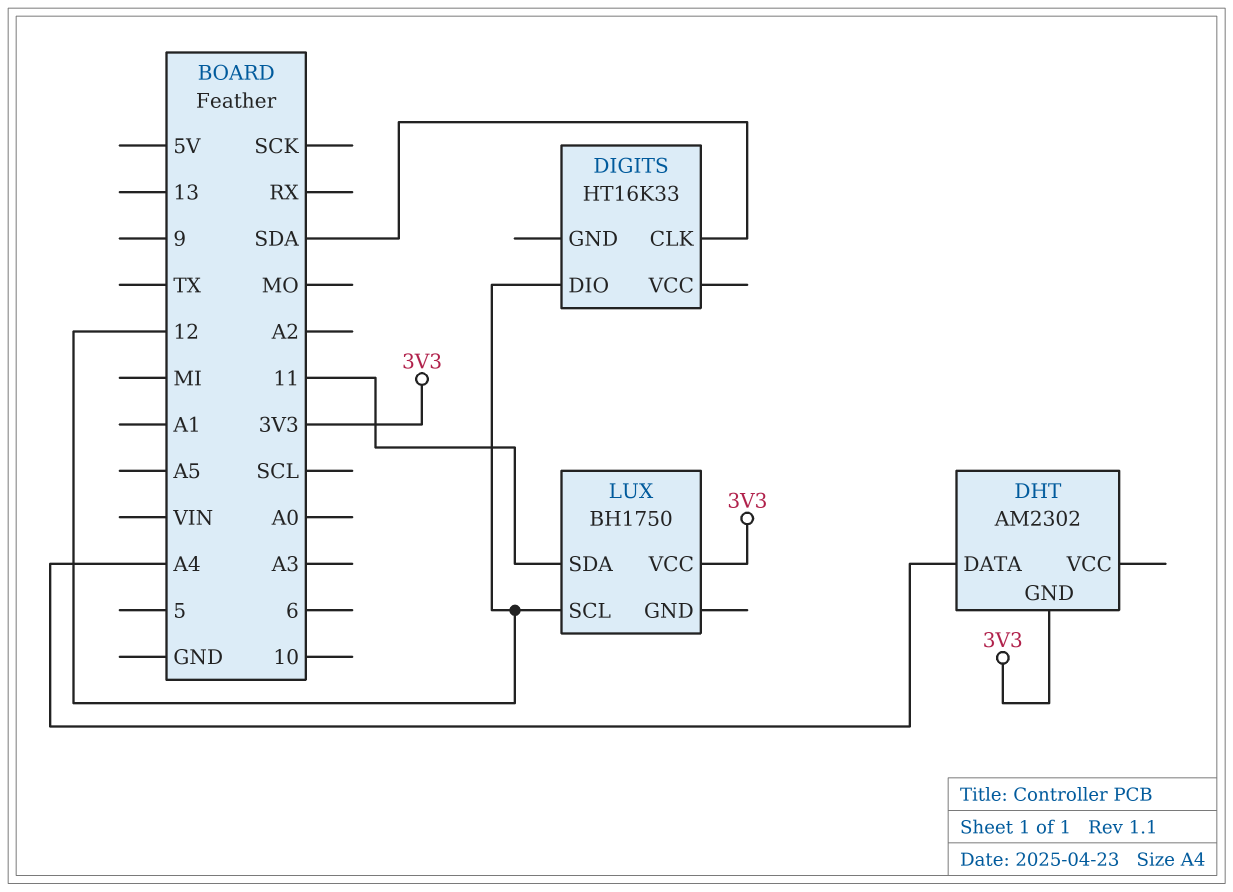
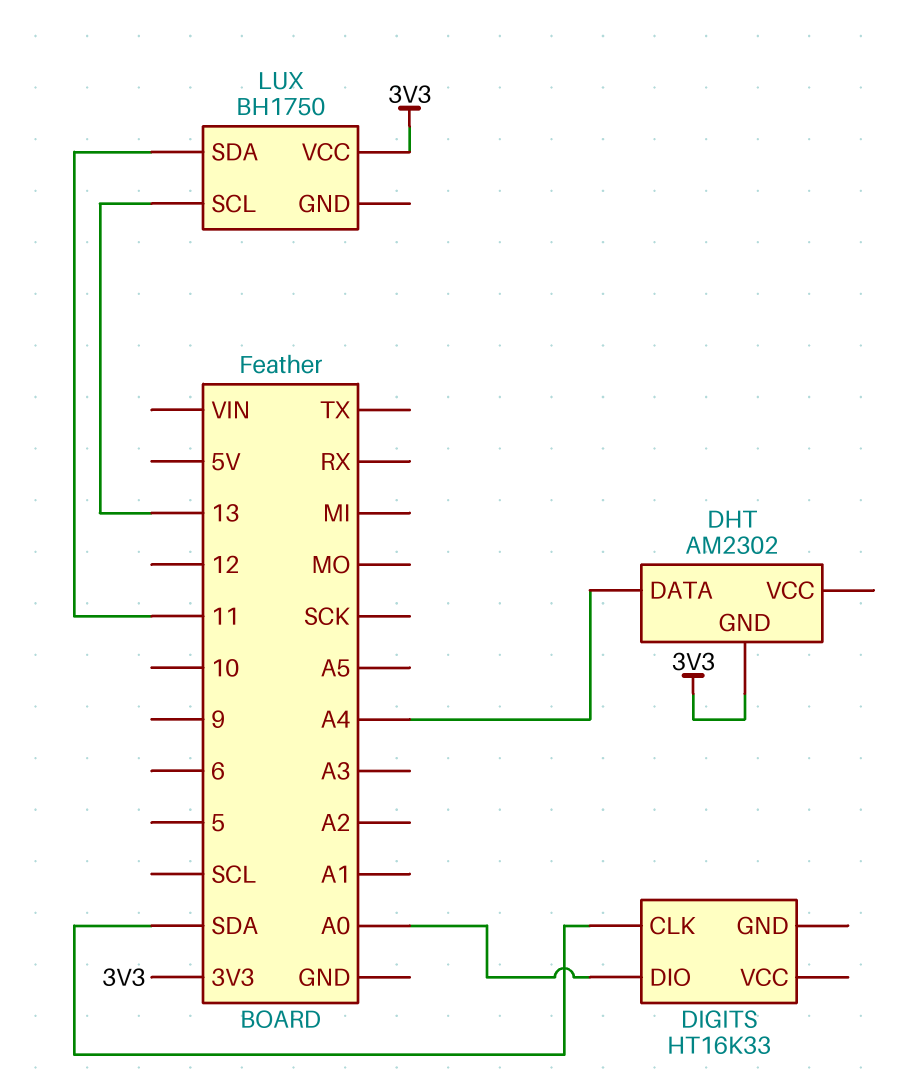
DIGITS pin DIO: 12 -> A0
LUX pin SCL: 12 -> 13

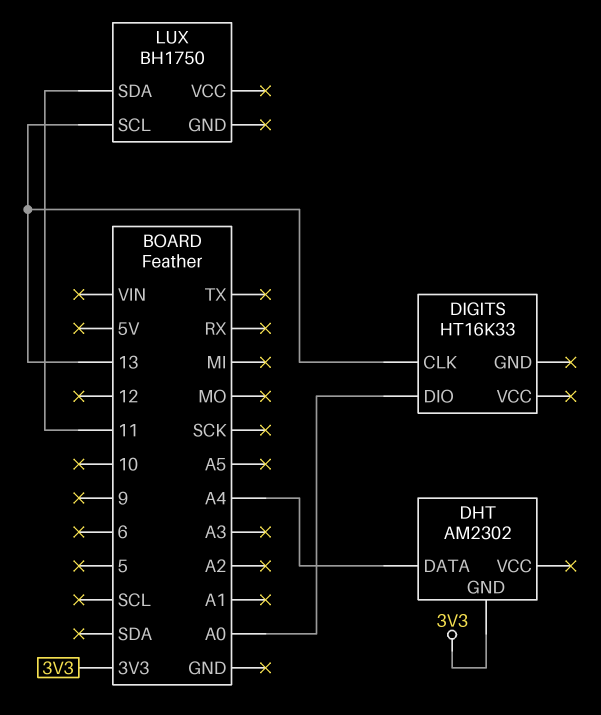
DIGITS pin CLK: SDA -> 13
LUX pin VCC: 3V3 -> none

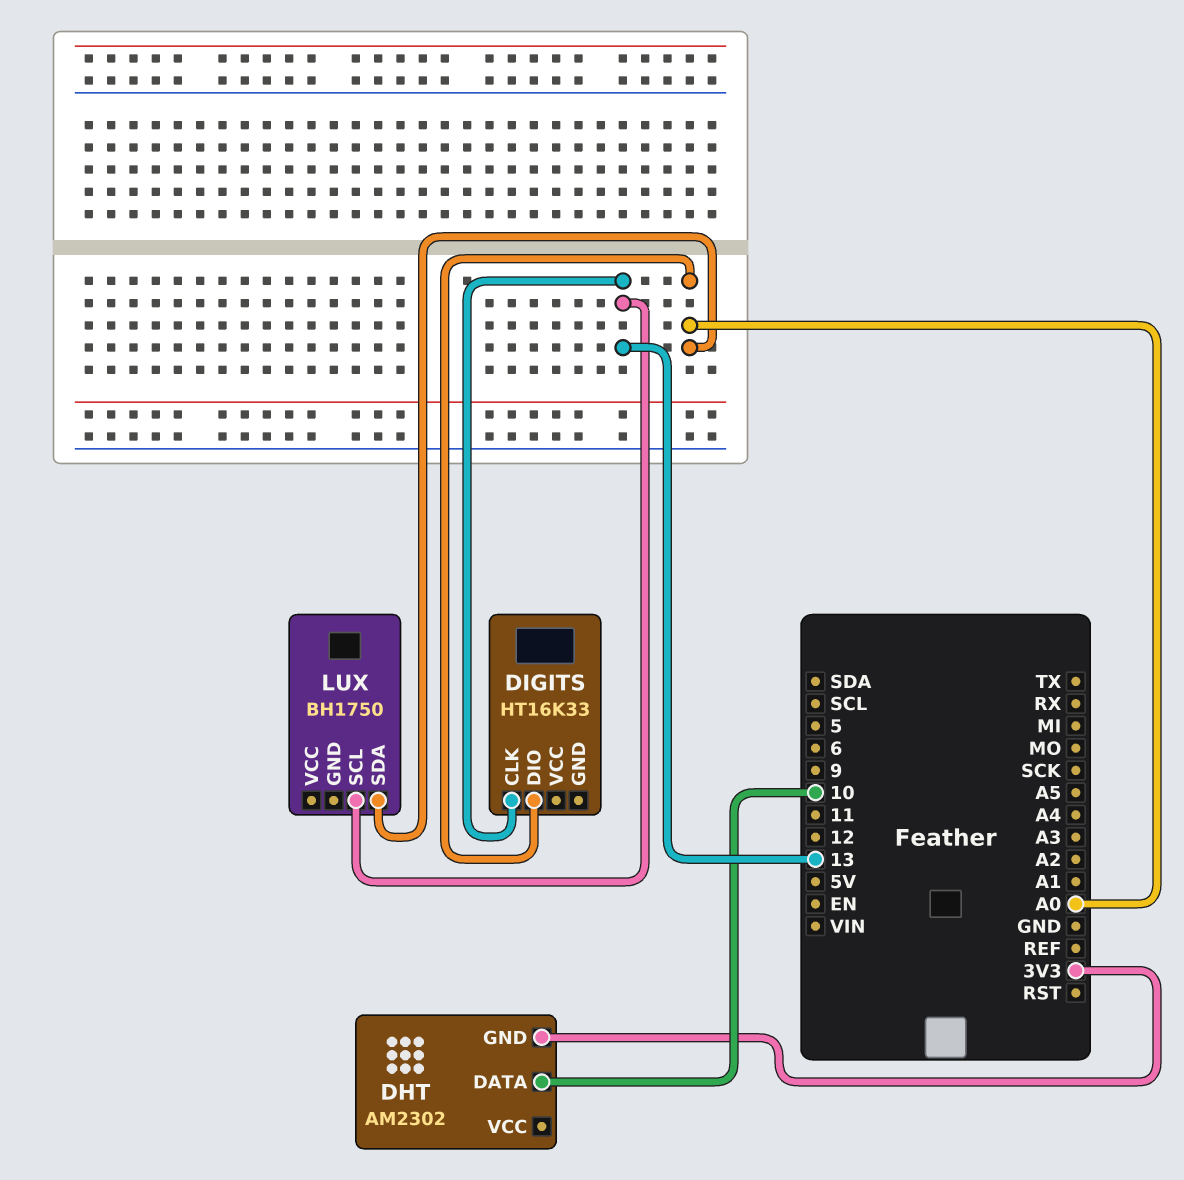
DHT pin DATA: A4 -> 10
LUX pin SDA: 11 -> A0

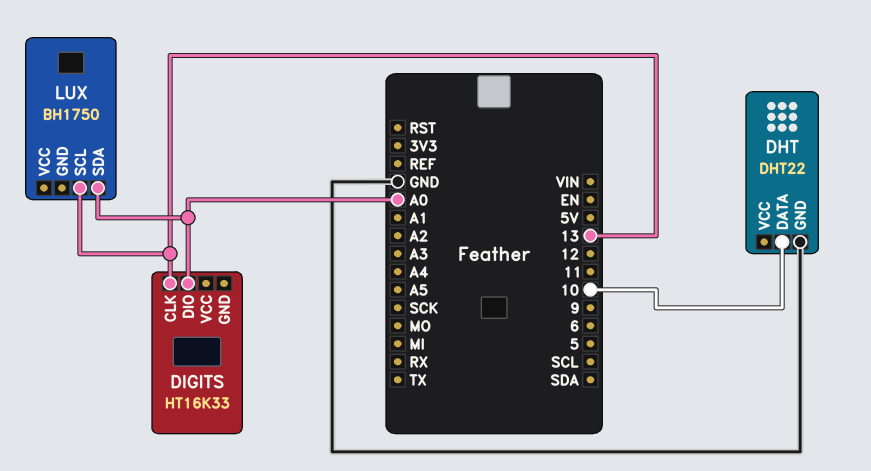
DHT: AM2302 -> DHT22
DHT pin GND: 3V3 -> GND

